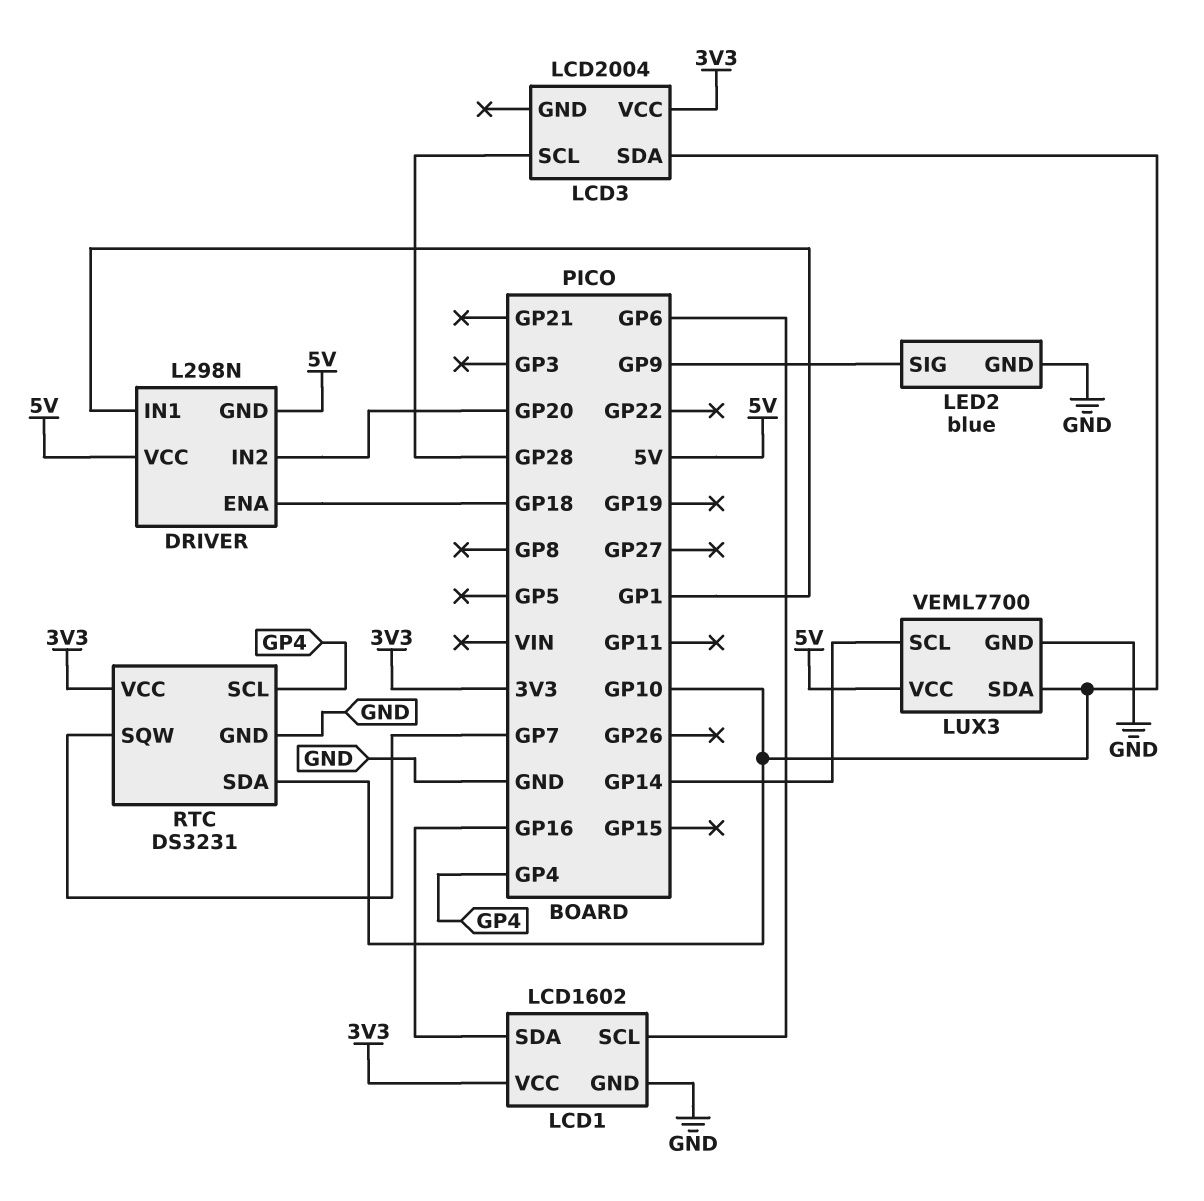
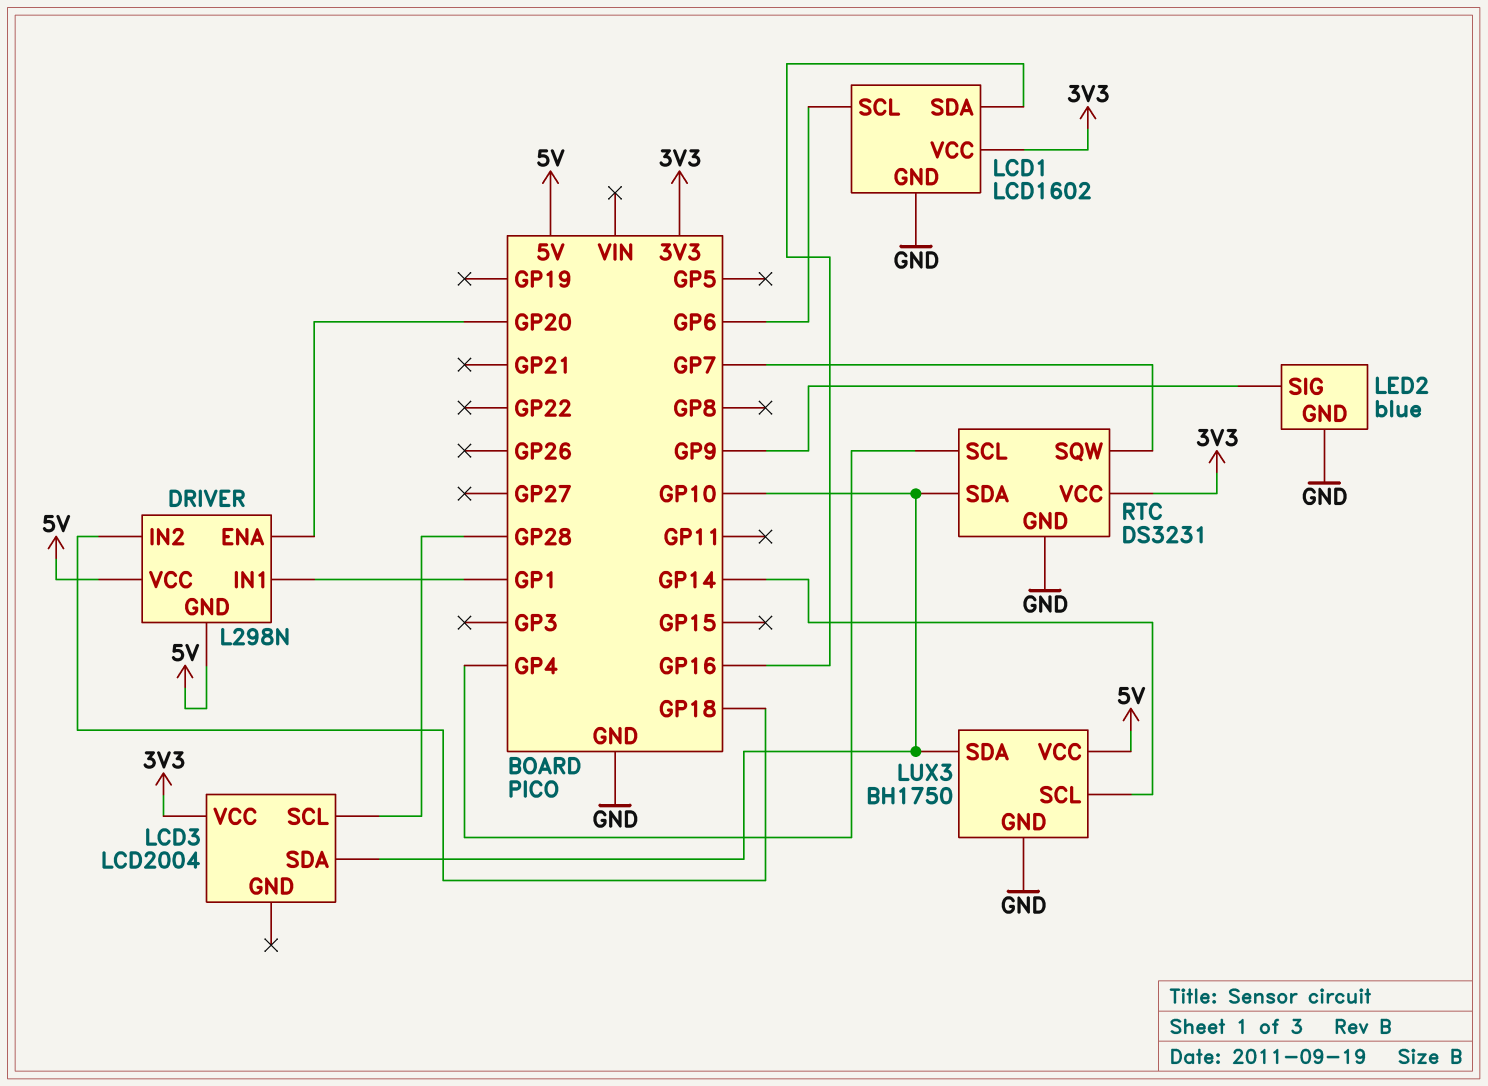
DRIVER pin ENA: GP18 -> GP20
DRIVER pin IN2: GP20 -> GP18
LUX3: VEML7700 -> BH1750

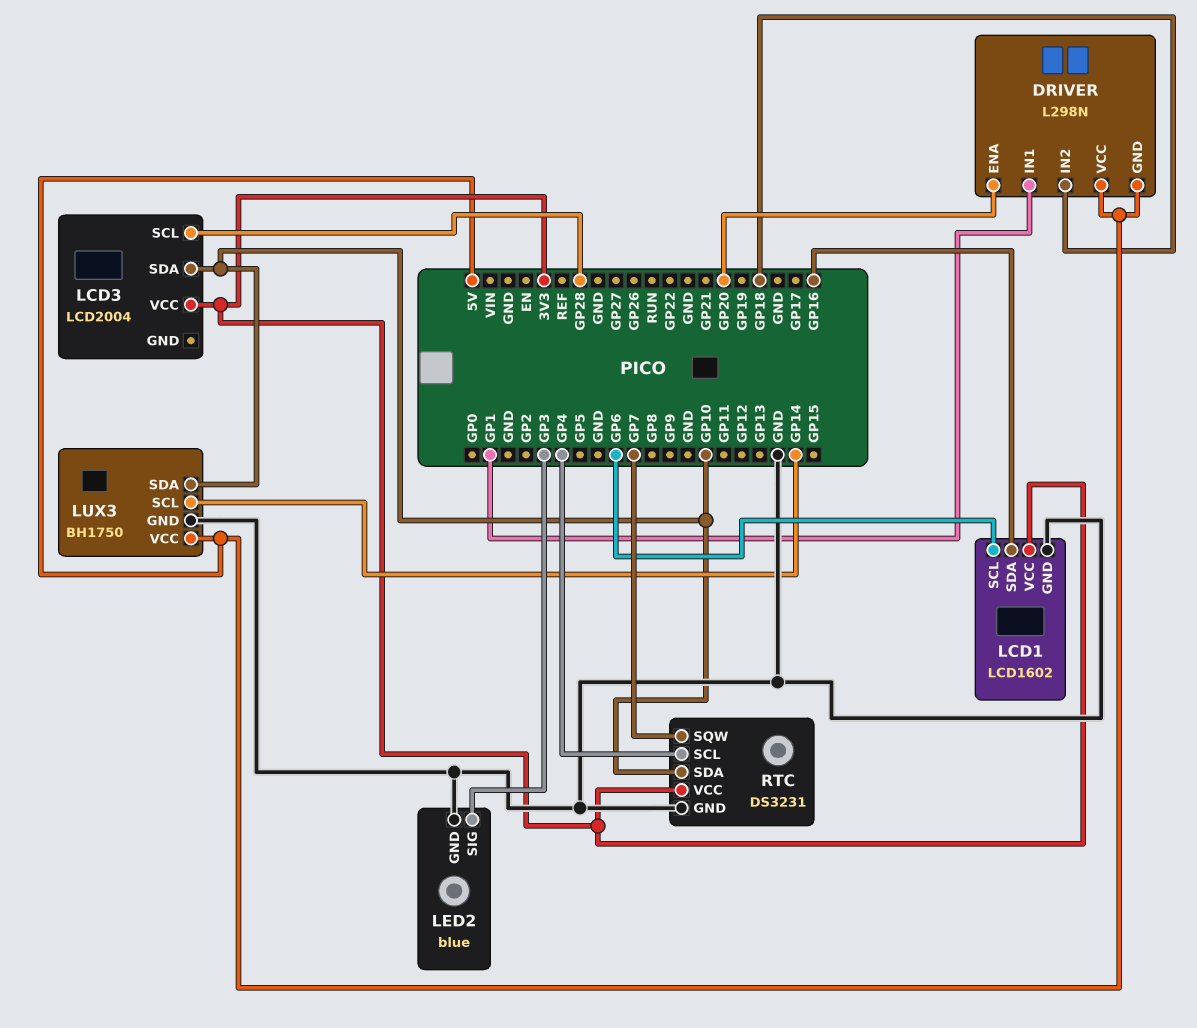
LED2 pin SIG: GP9 -> GP3

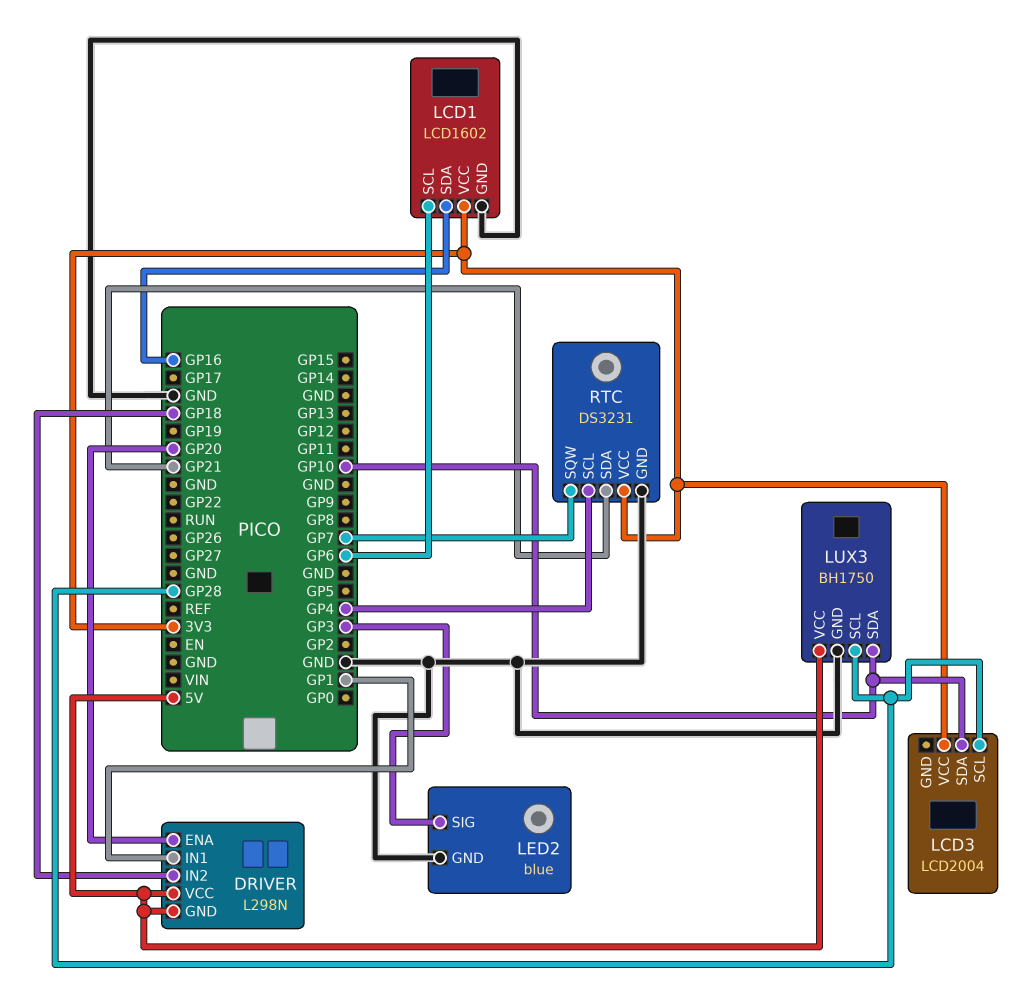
LUX3 pin SCL: GP14 -> GP28
RTC pin SDA: GP10 -> GP21

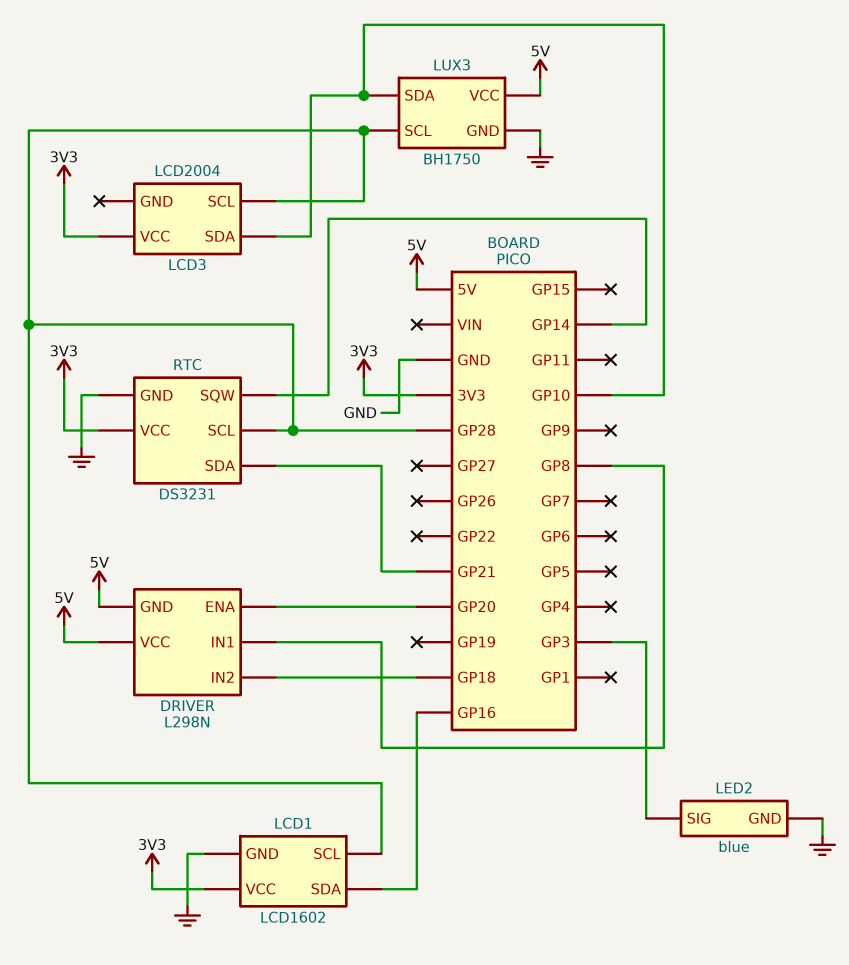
DRIVER pin IN1: GP1 -> GP8
LCD1 pin SCL: GP6 -> GP28
RTC pin SCL: GP4 -> GP28
RTC pin SQW: GP7 -> GP14

